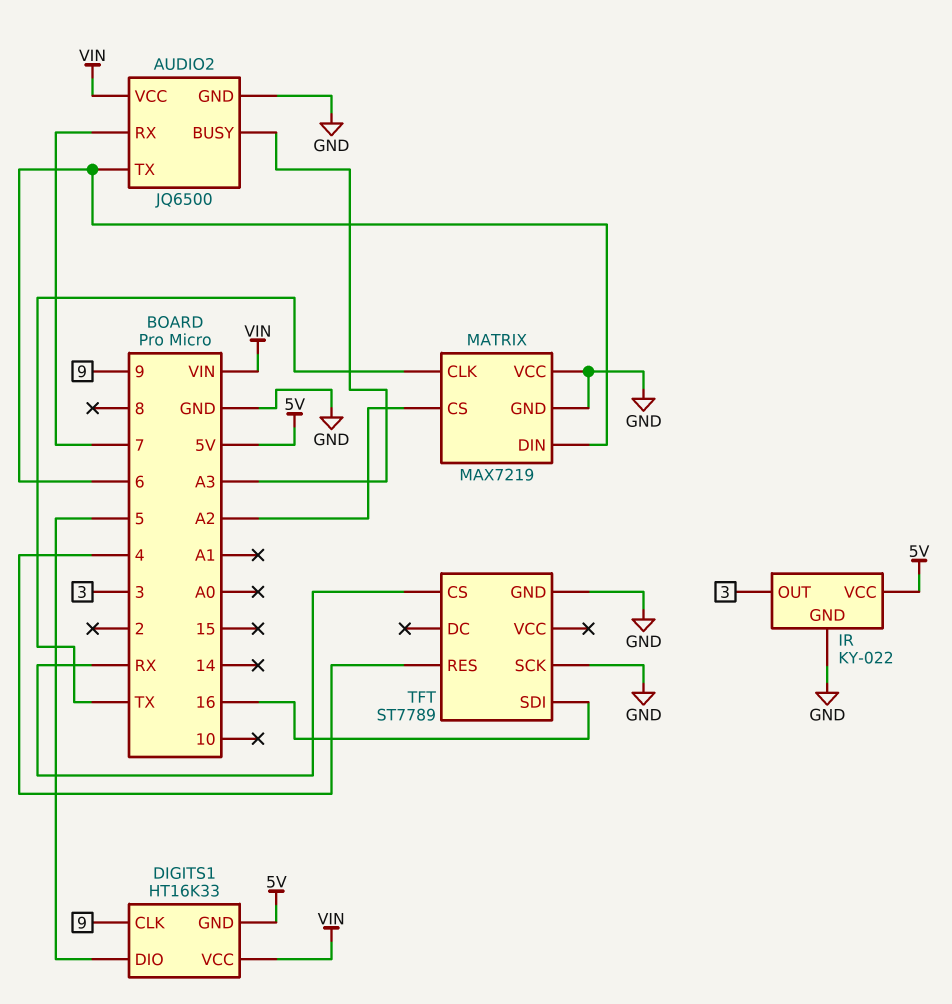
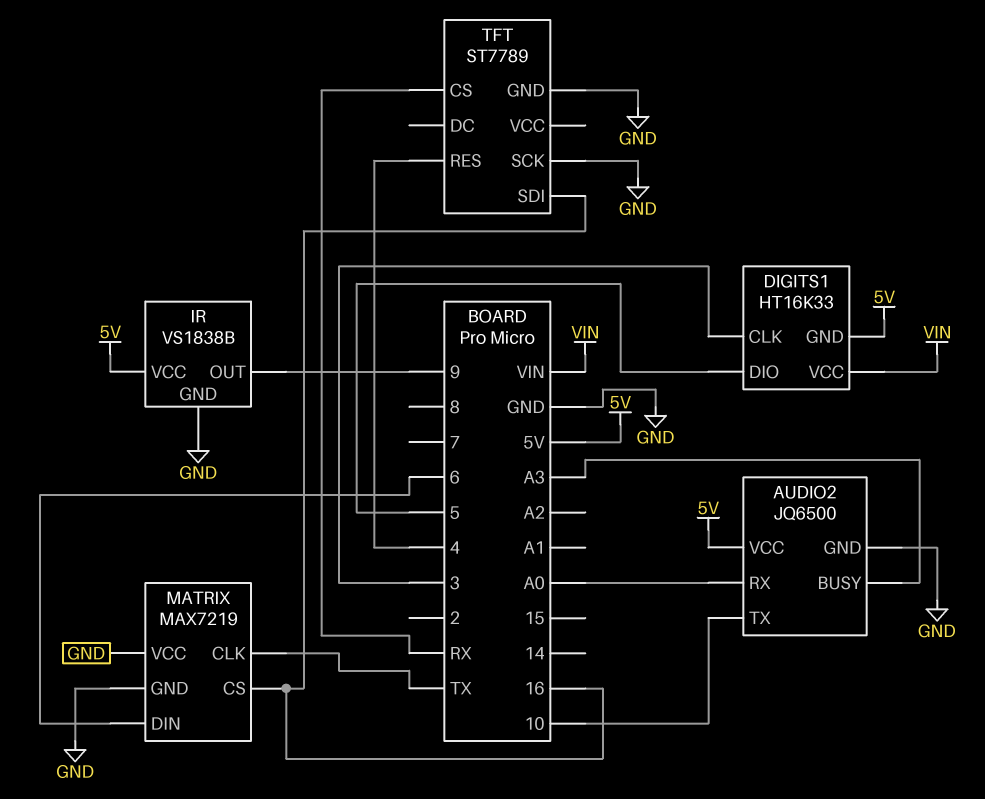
AUDIO2 pin RX: 7 -> A0
AUDIO2 pin TX: 6 -> 10
AUDIO2 pin VCC: VIN -> 5V
DIGITS1 pin CLK: 9 -> 3
IR: KY-022 -> VS1838B
IR pin OUT: 3 -> 9
MATRIX pin CS: A2 -> 16

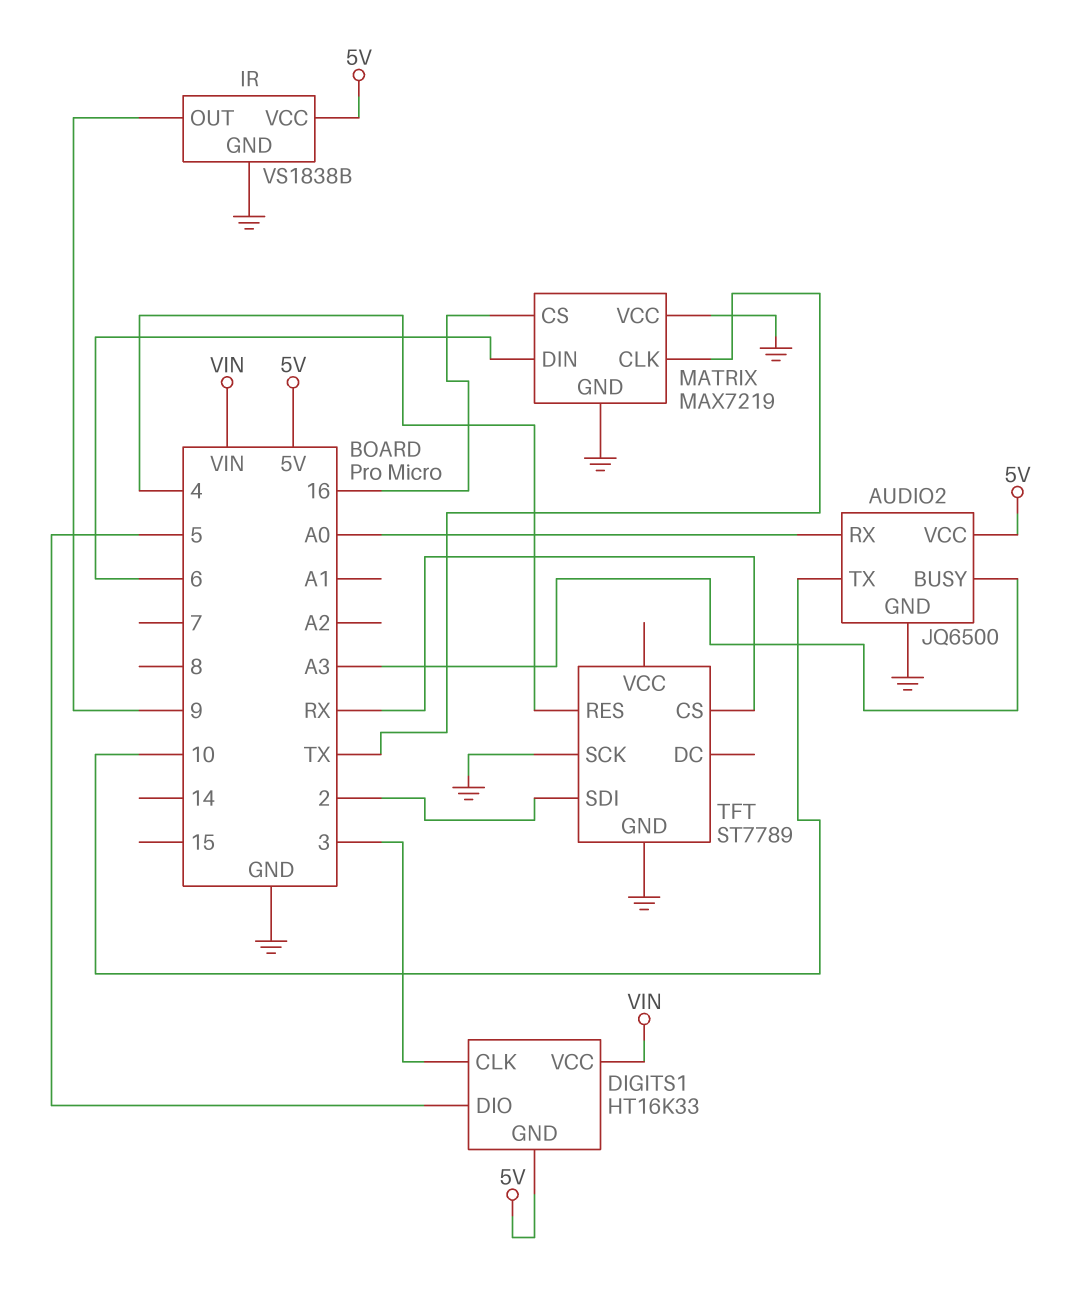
TFT pin SDI: 16 -> 2

